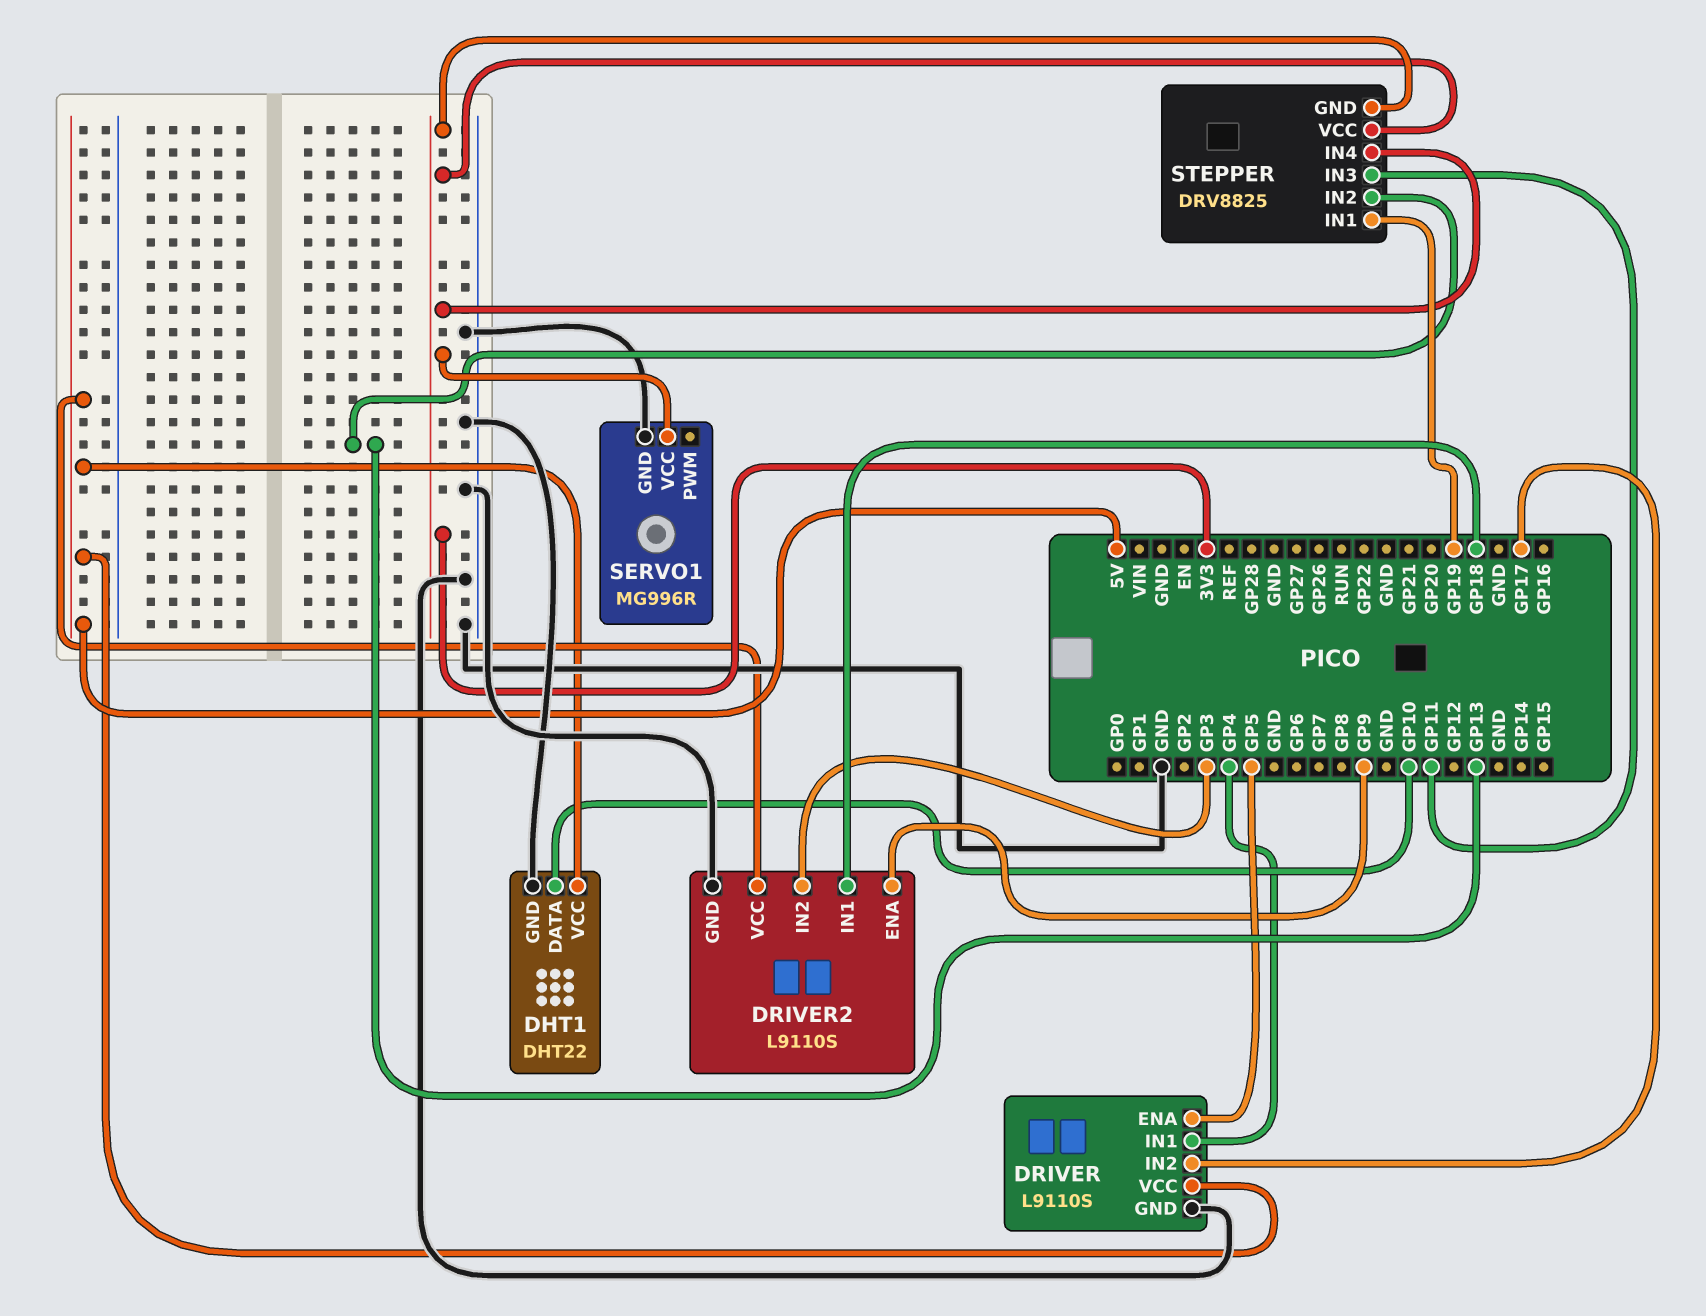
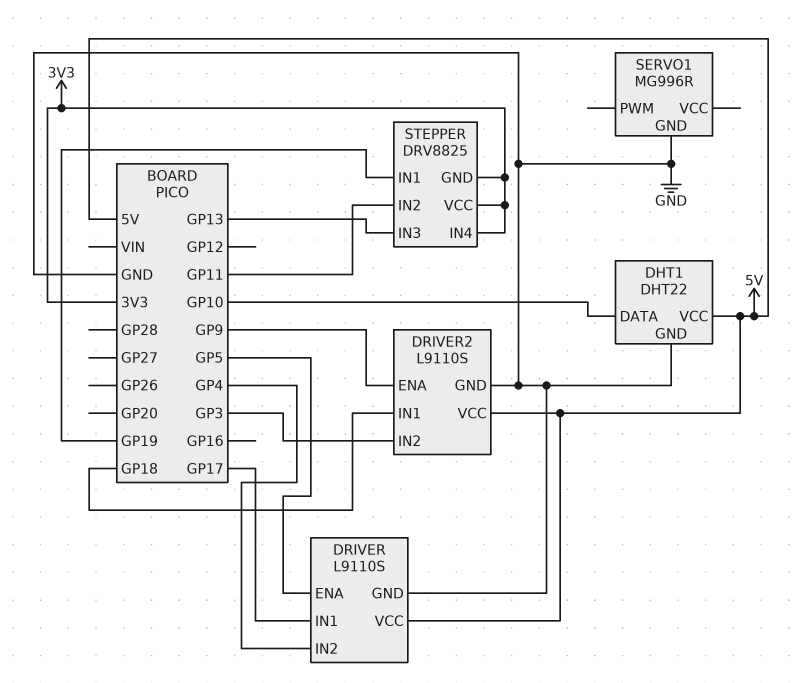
DRIVER pin IN1: GP4 -> GP17
DRIVER pin IN2: GP17 -> GP4
SERVO1 pin VCC: 3V3 -> none
STEPPER pin IN2: GP13 -> GP11
STEPPER pin IN3: GP11 -> GP13

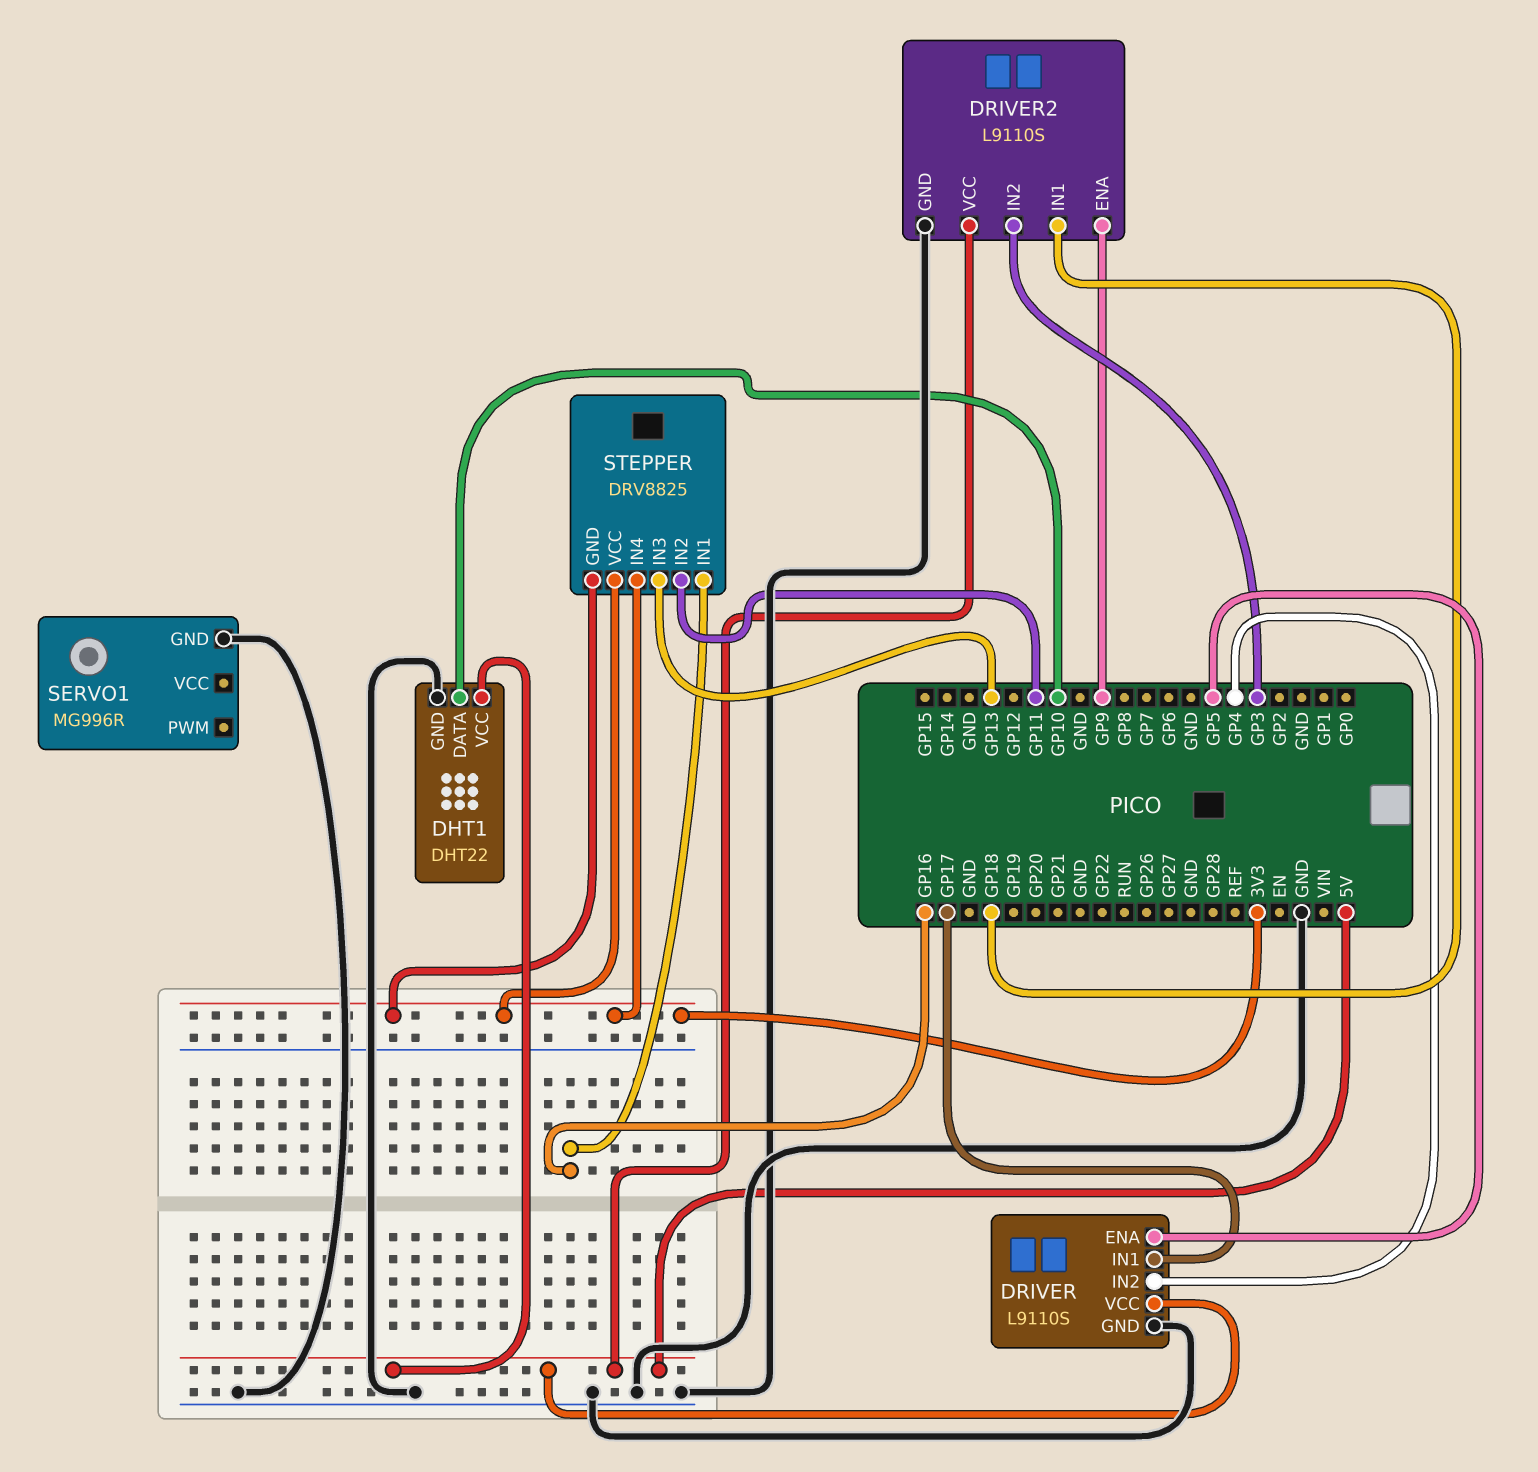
STEPPER pin IN1: GP19 -> GP16

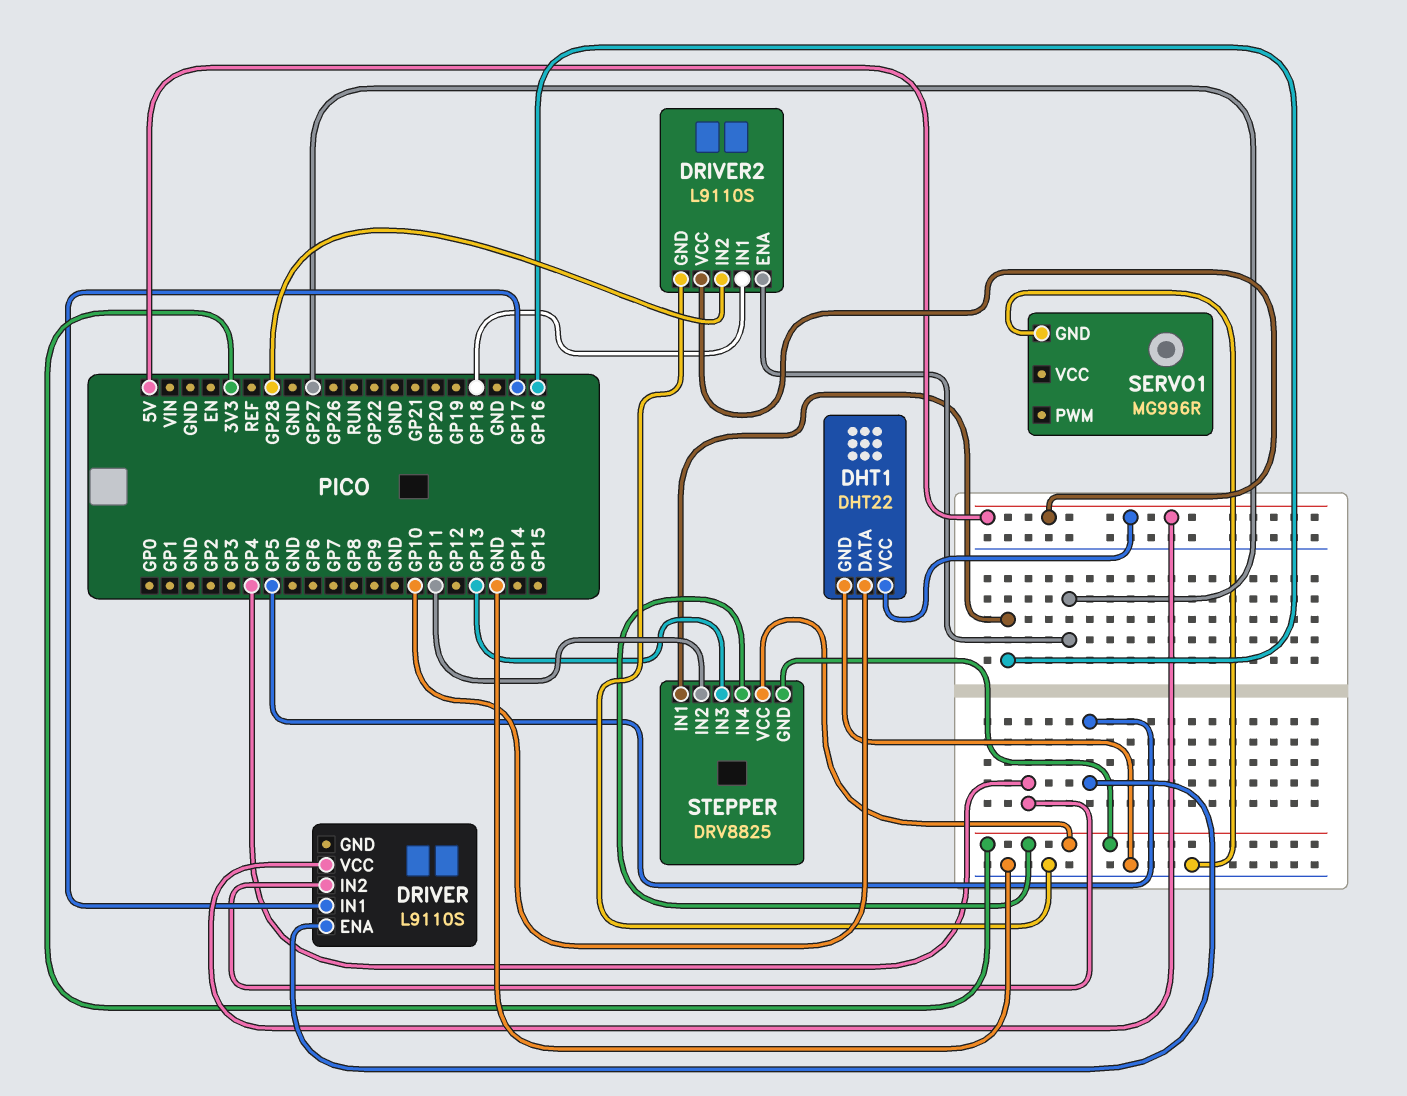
DRIVER pin GND: GND -> none
DRIVER2 pin ENA: GP9 -> GP27
DRIVER2 pin IN2: GP3 -> GP28

